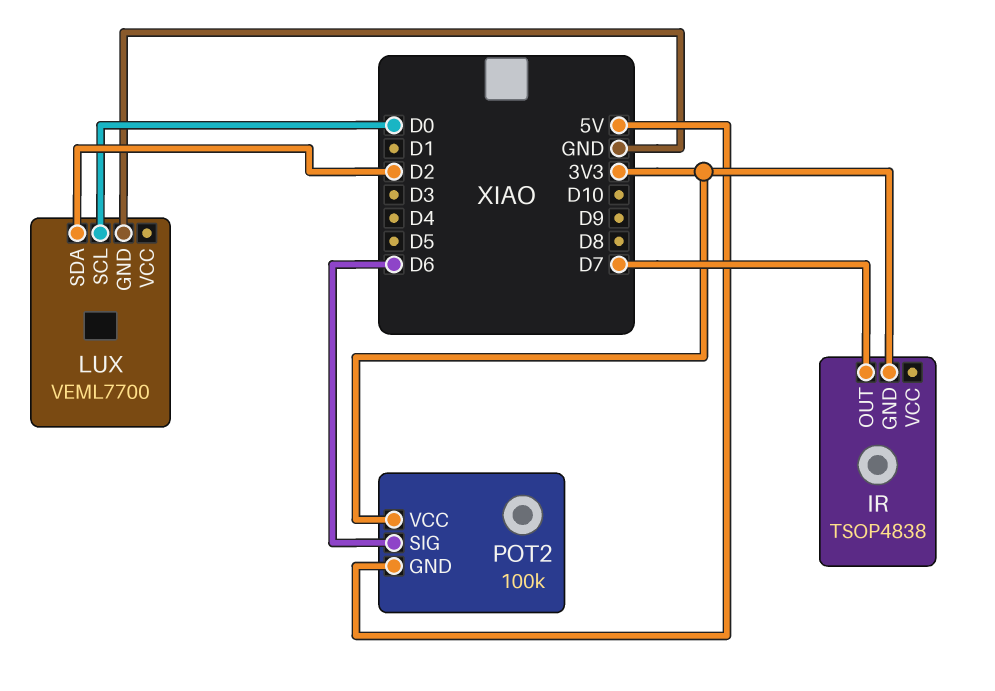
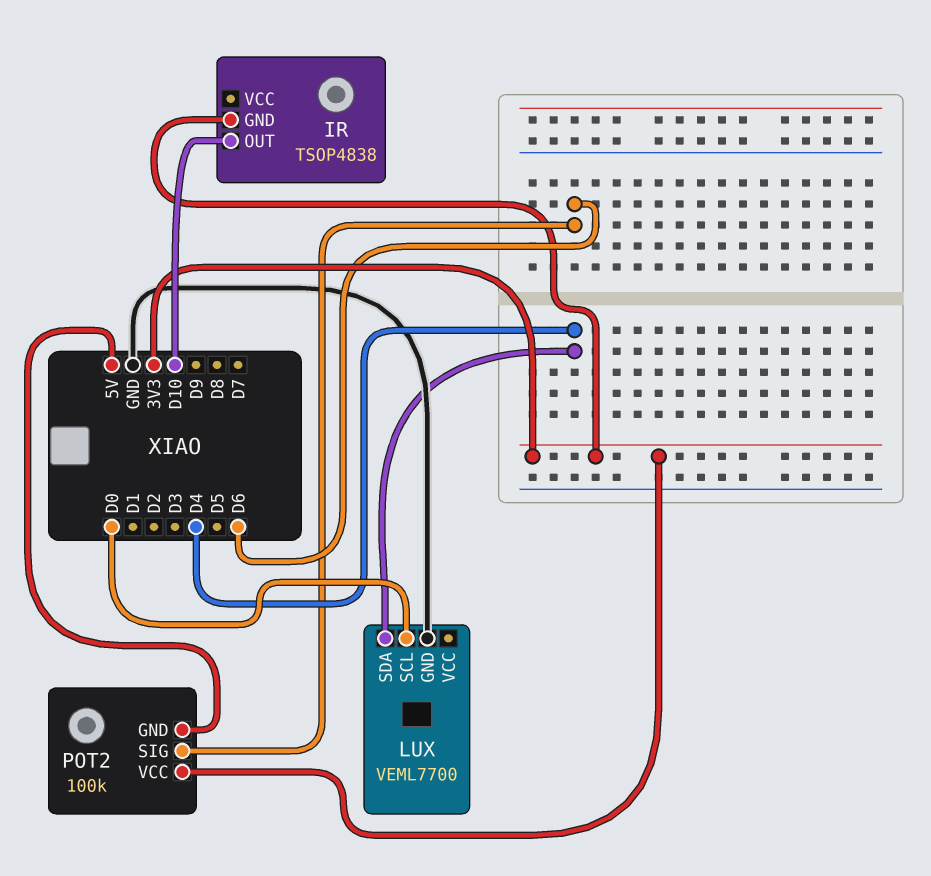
IR pin OUT: D7 -> D10
LUX pin SDA: D2 -> D4

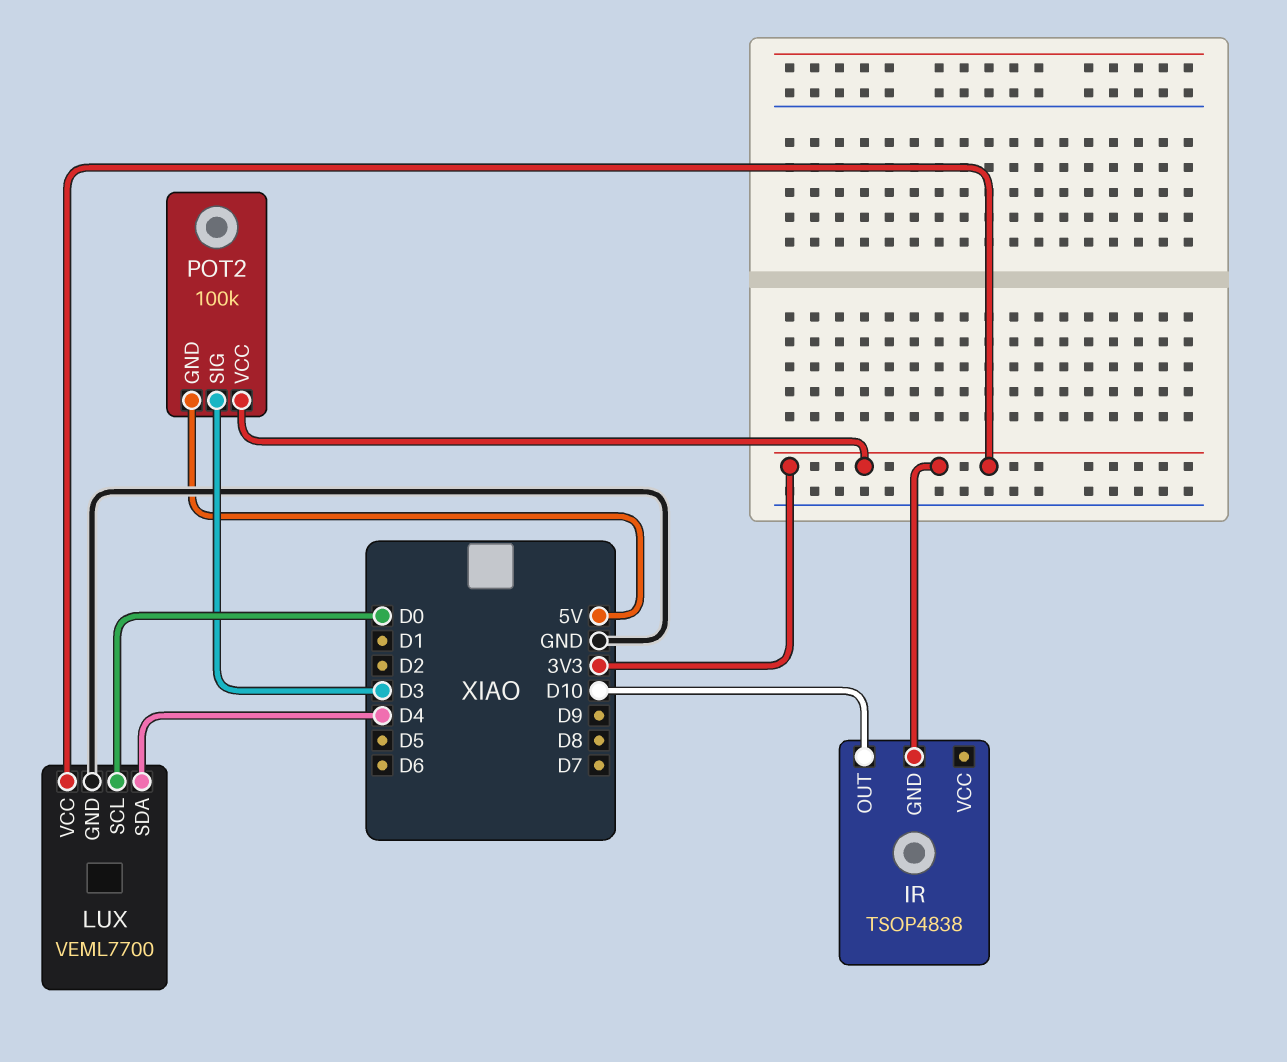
LUX pin VCC: none -> 3V3
POT2 pin SIG: D6 -> D3

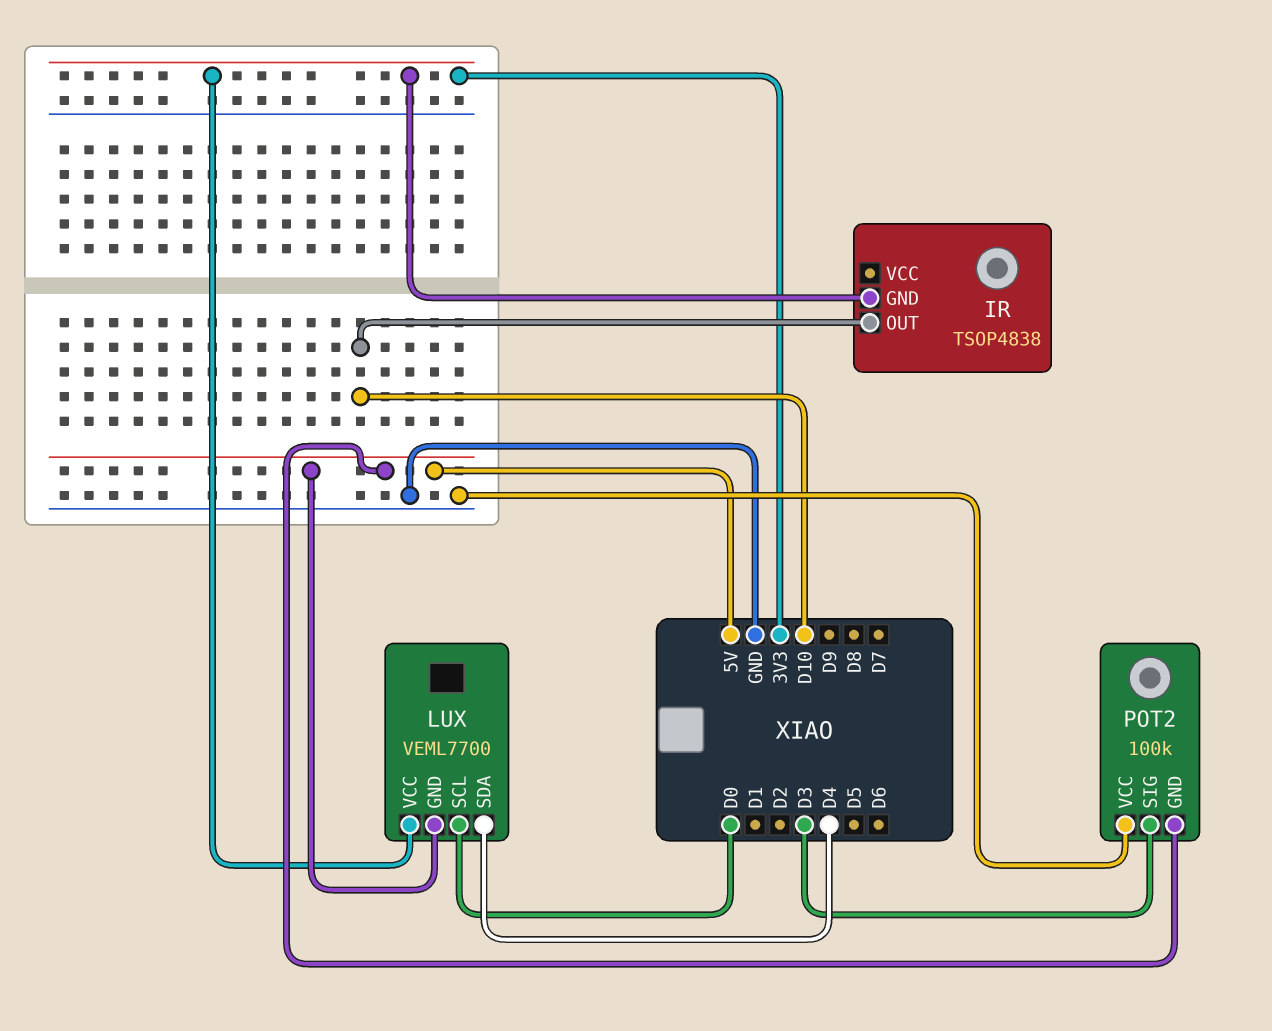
LUX pin GND: GND -> 5V
POT2 pin VCC: 3V3 -> GND

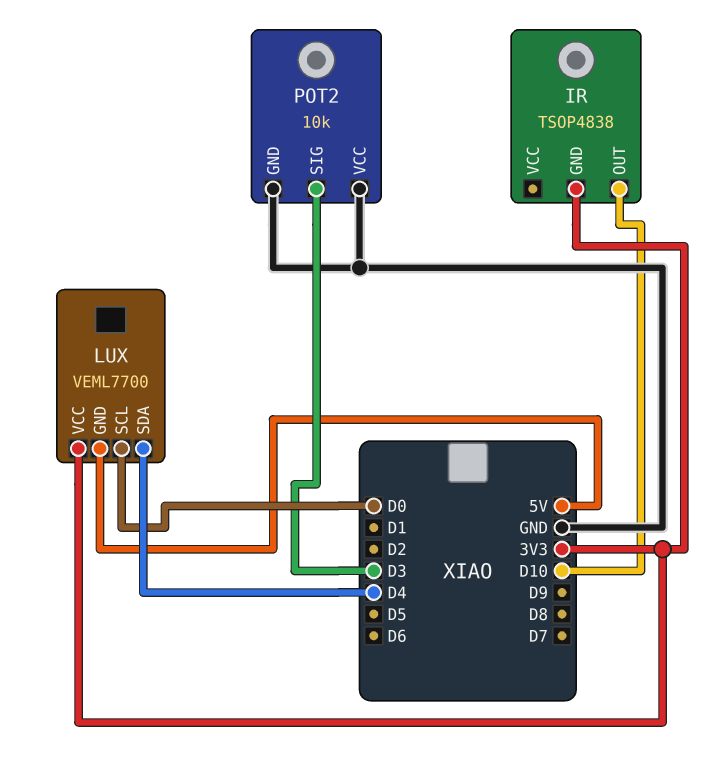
POT2: 100k -> 10k
POT2 pin GND: 5V -> GND

